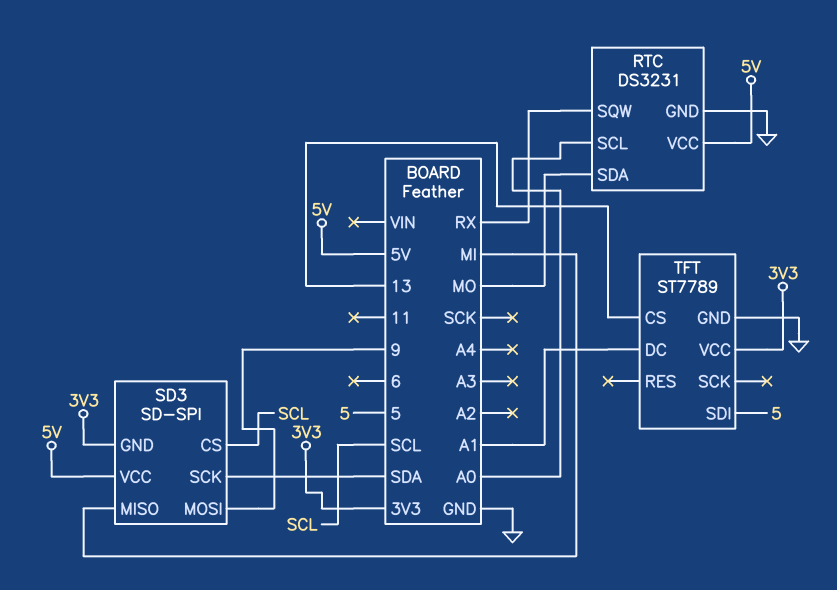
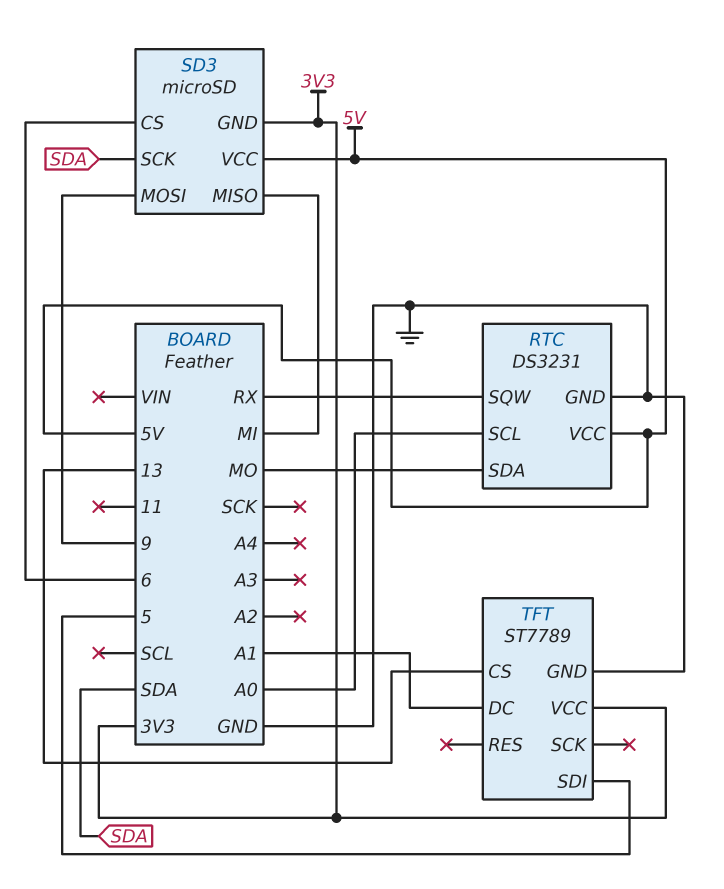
SD3: SD-SPI -> microSD
SD3 pin CS: SCL -> 6

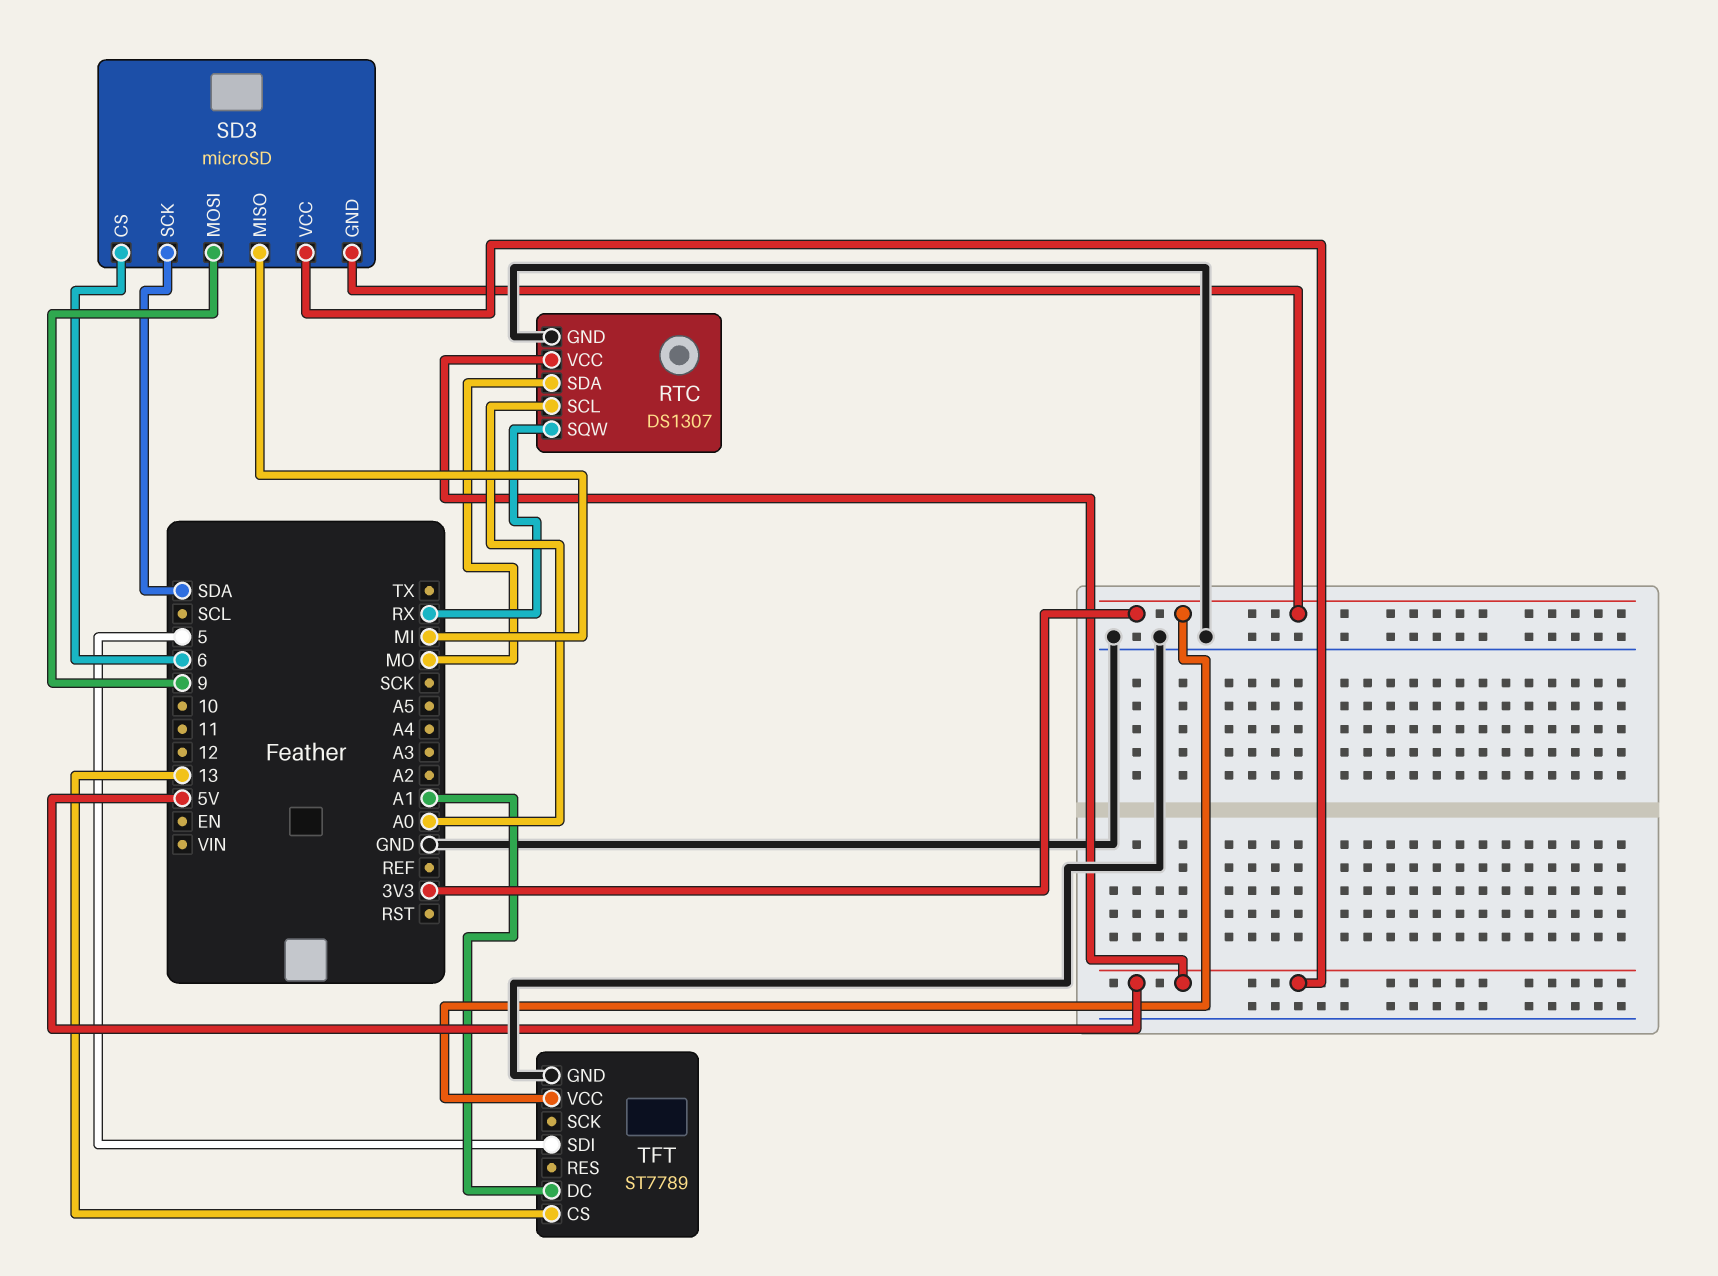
RTC: DS3231 -> DS1307

